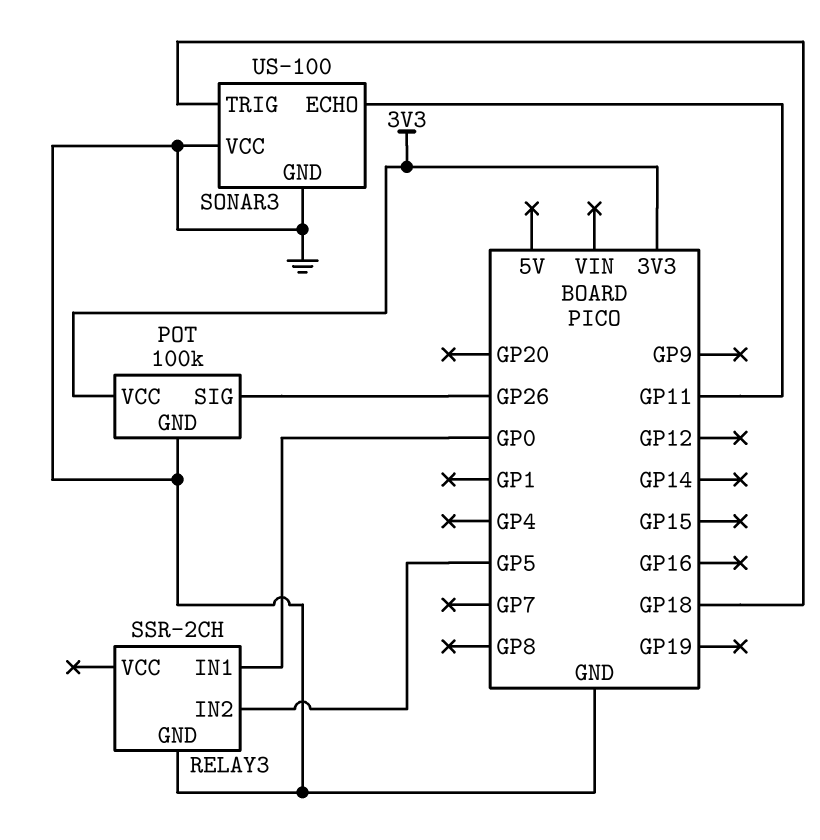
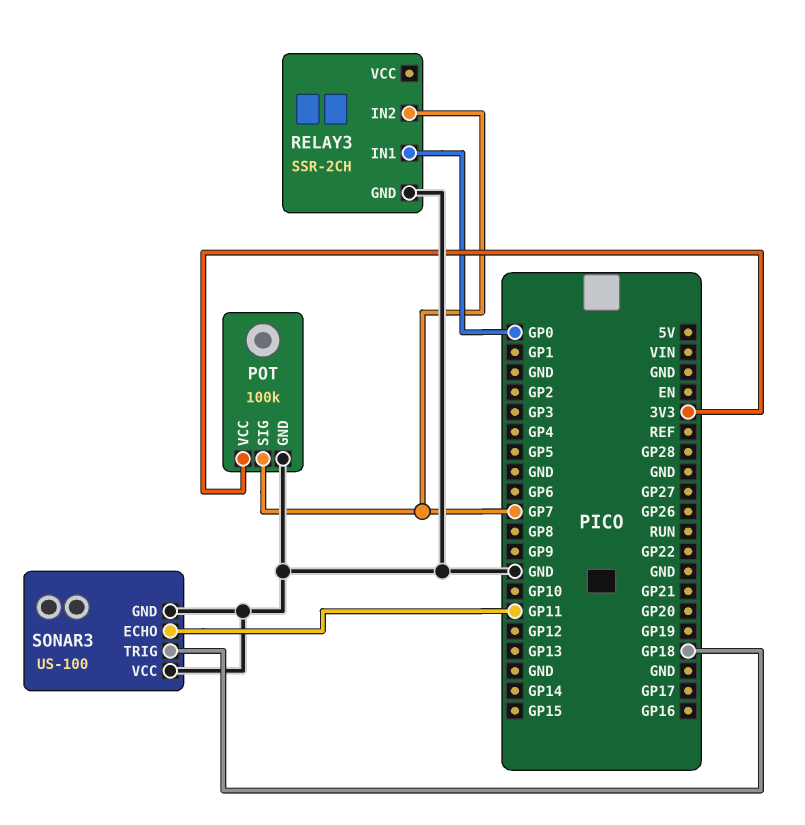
POT pin SIG: GP26 -> GP7
RELAY3 pin IN2: GP5 -> GP7

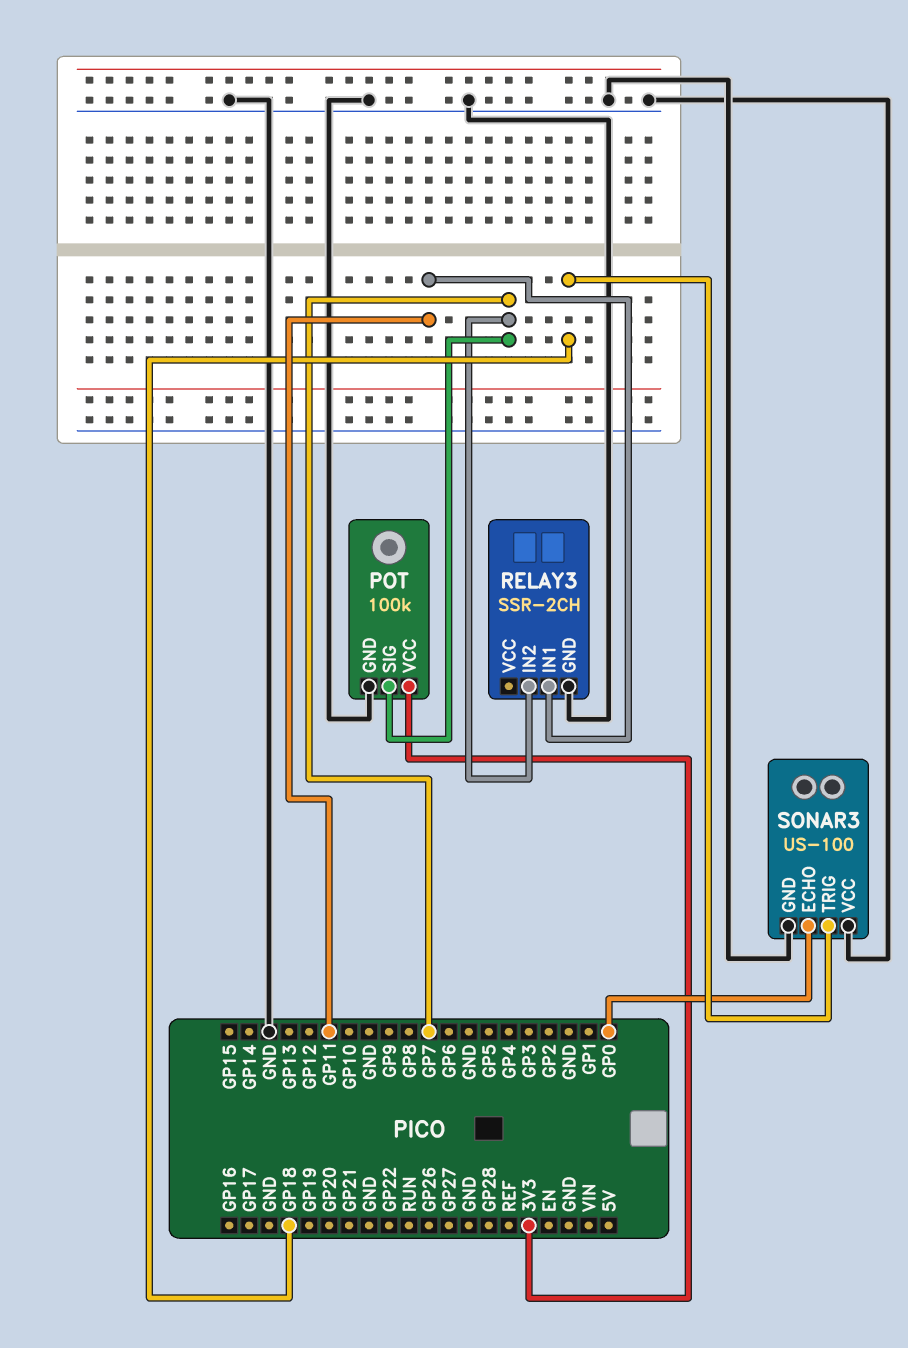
RELAY3 pin IN1: GP0 -> GP11
SONAR3 pin ECHO: GP11 -> GP0

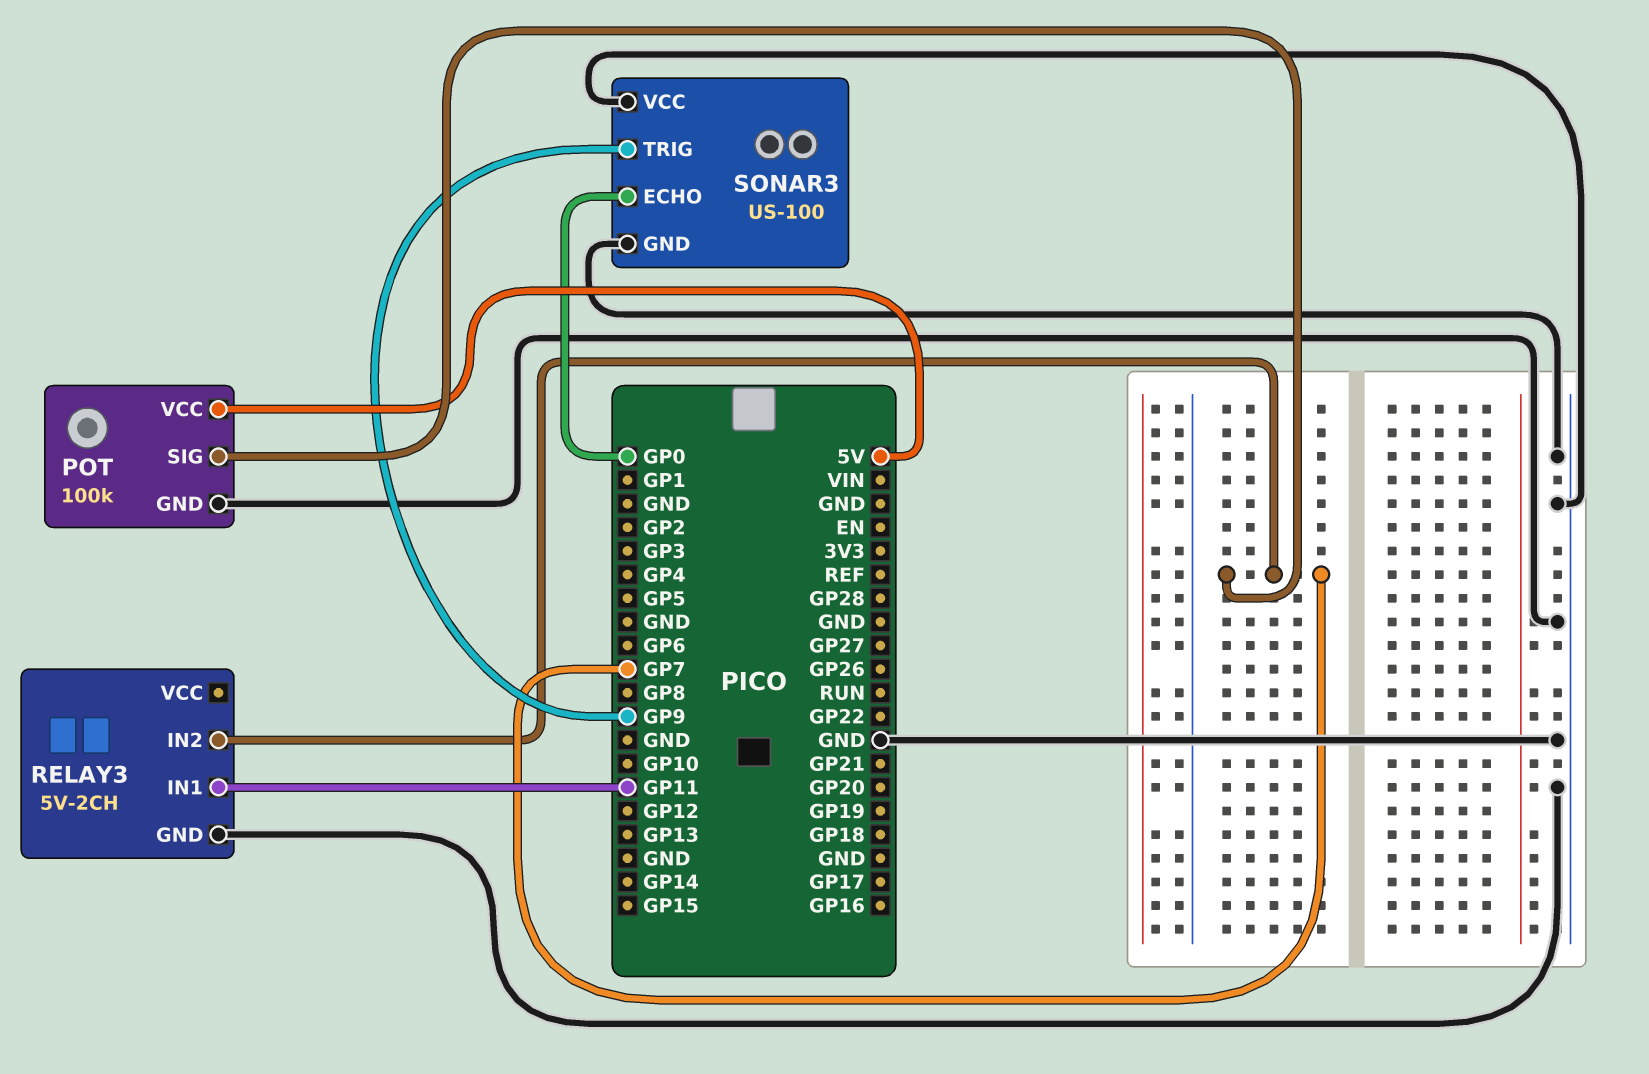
POT pin VCC: 3V3 -> 5V
RELAY3: SSR-2CH -> 5V-2CH
SONAR3 pin TRIG: GP18 -> GP9

